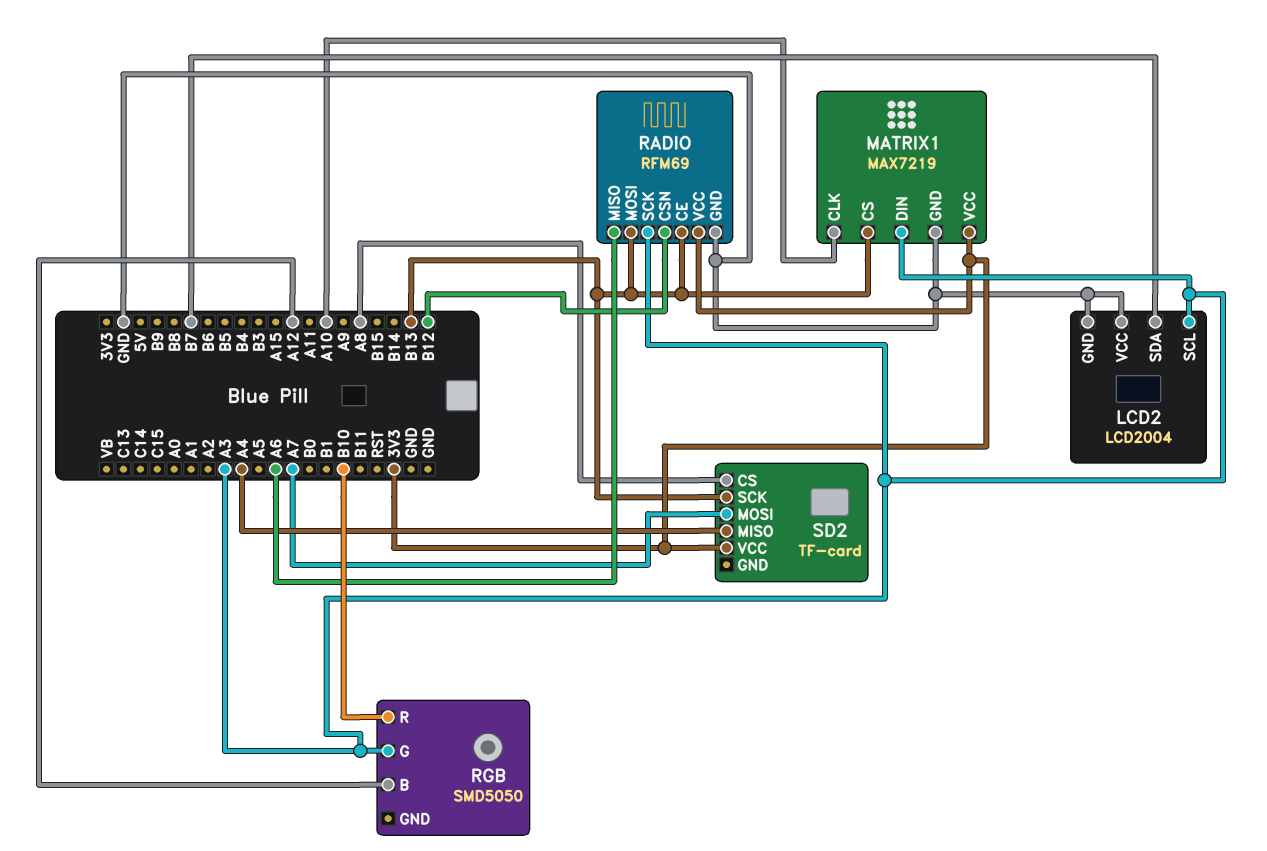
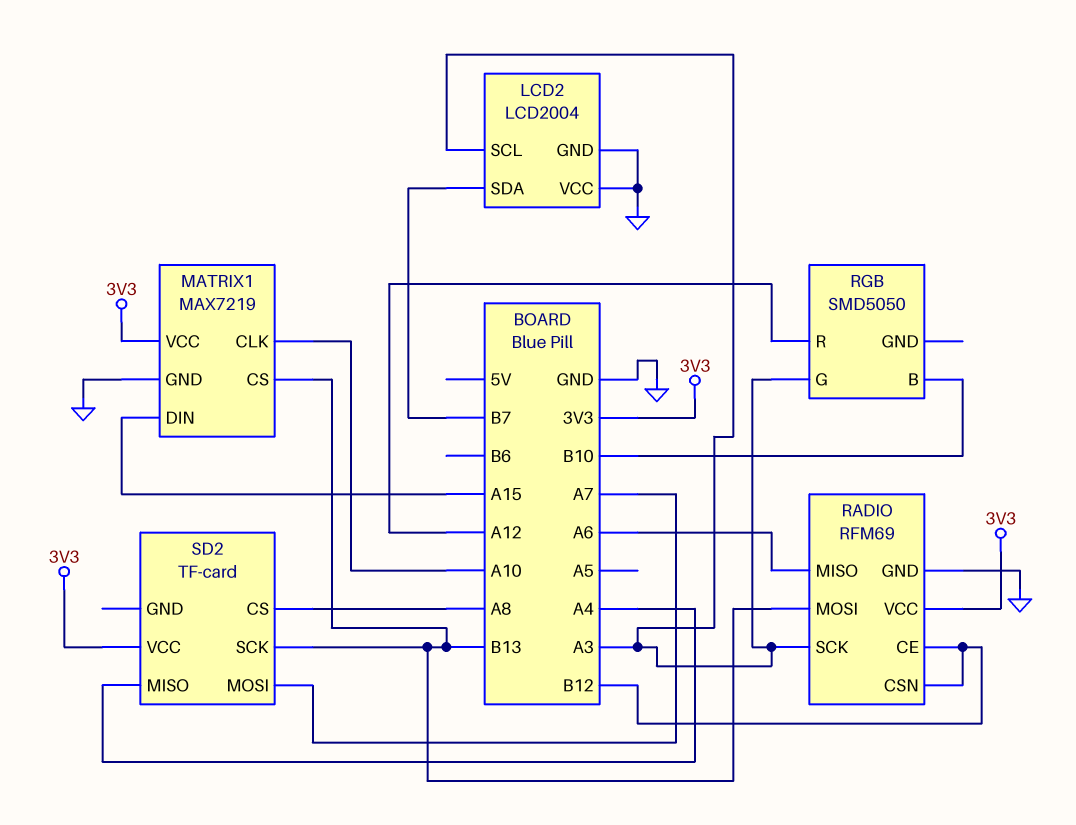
MATRIX1 pin DIN: A3 -> A15
RADIO pin CE: B13 -> B12
RGB pin B: A12 -> B10
RGB pin R: B10 -> A12

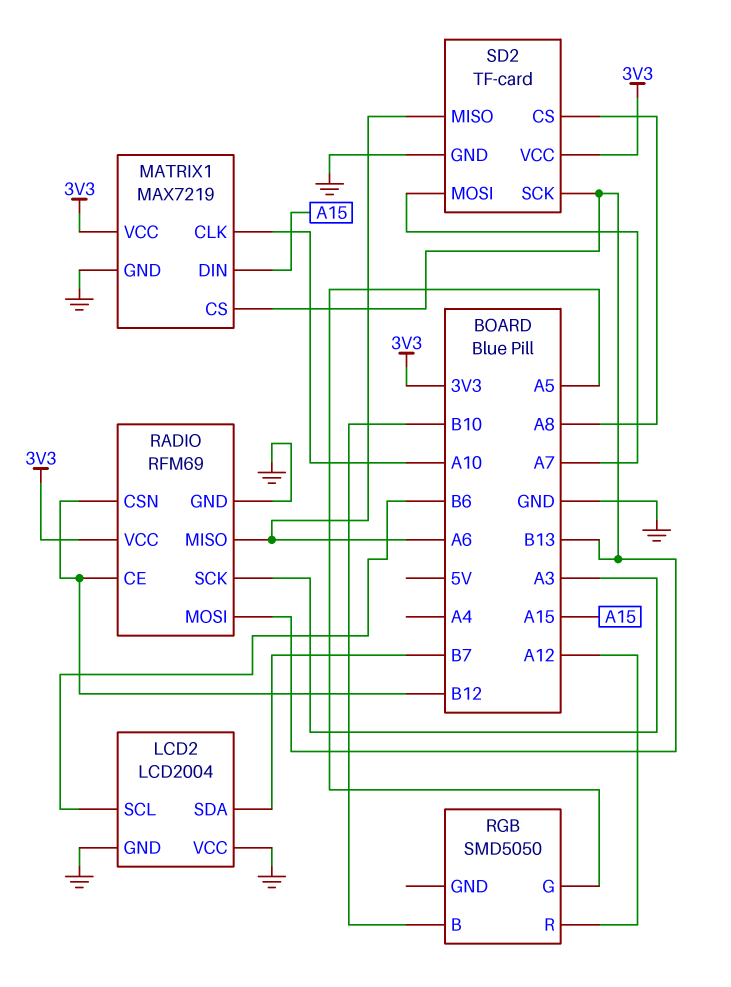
LCD2 pin SCL: A3 -> B6
RGB pin G: A3 -> A5
SD2 pin GND: none -> GND
SD2 pin MISO: A4 -> A6

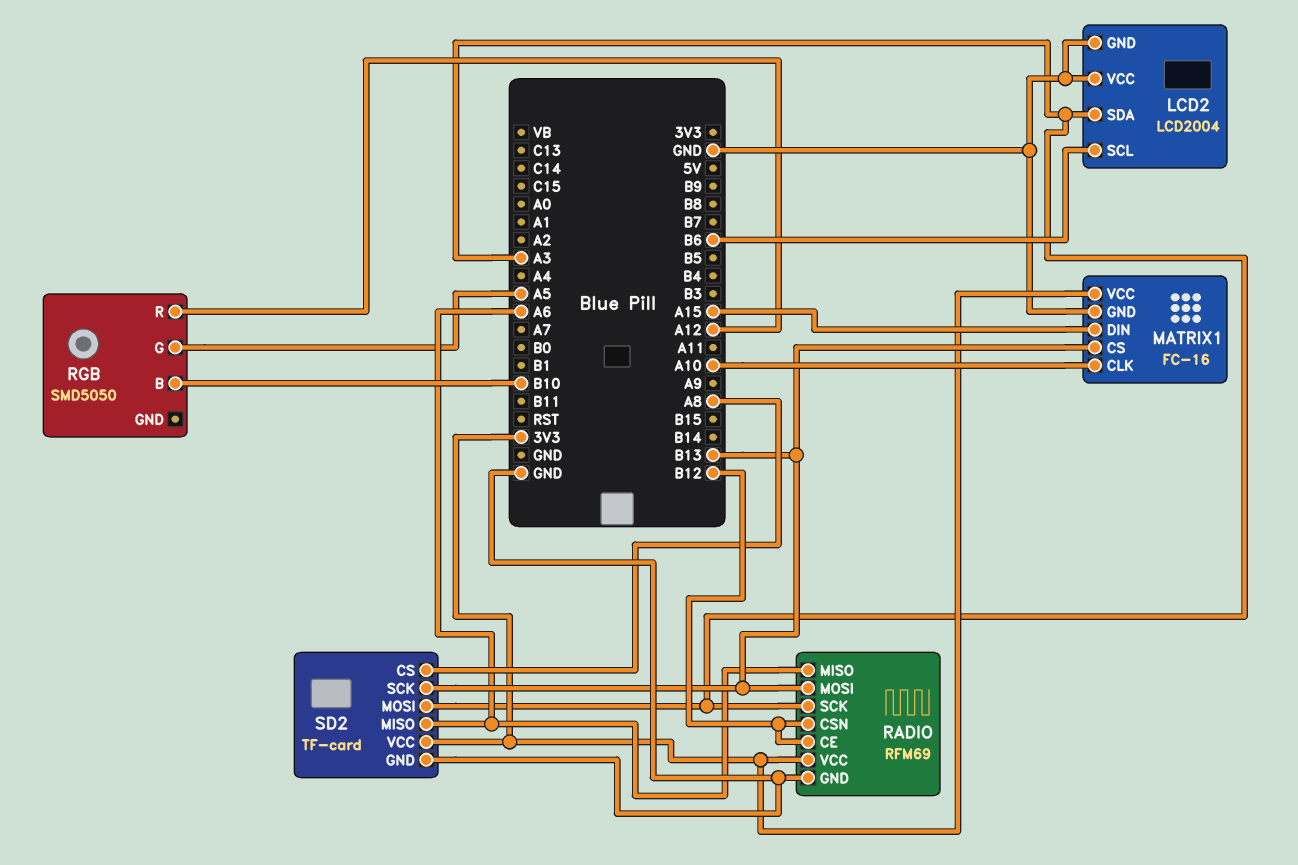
LCD2 pin SDA: B7 -> A3
MATRIX1: MAX7219 -> FC-16
SD2 pin MOSI: A7 -> A3

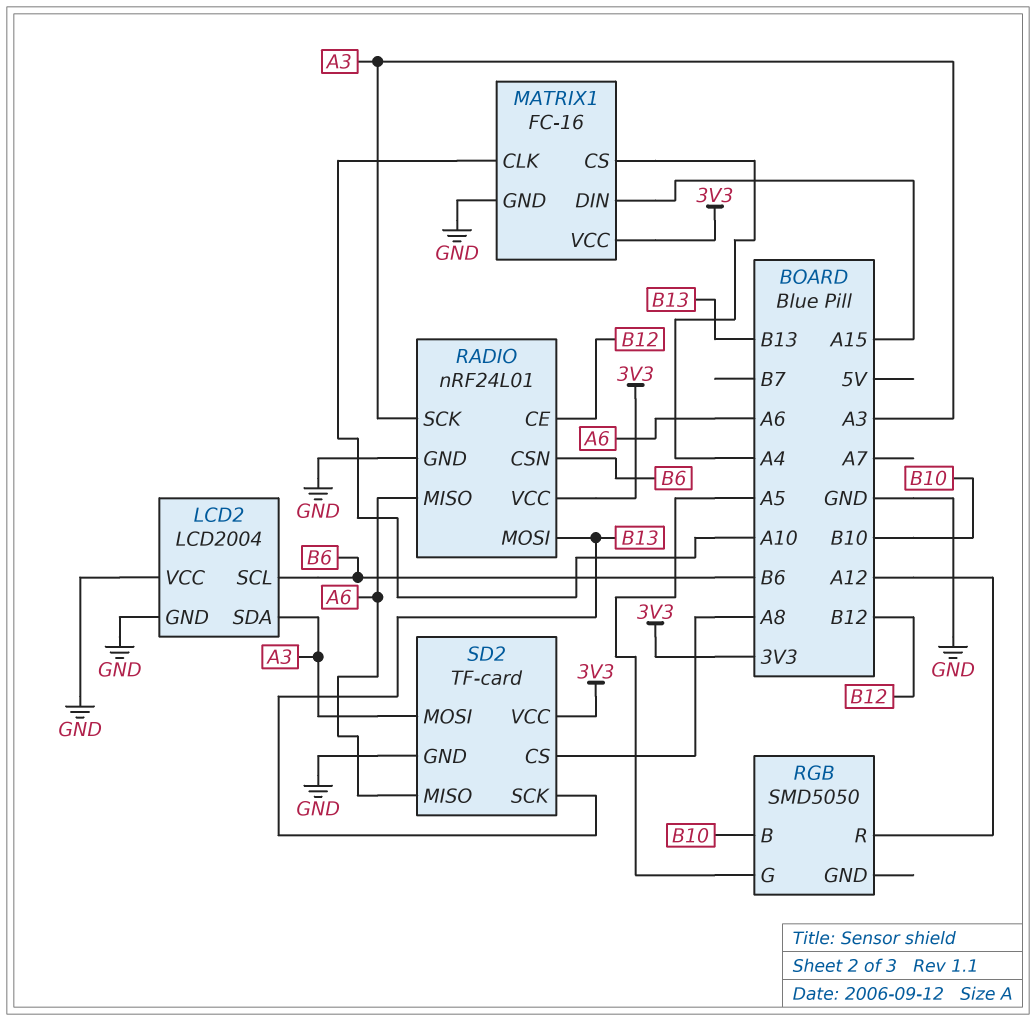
MATRIX1 pin CS: B13 -> A4
RADIO: RFM69 -> nRF24L01
RADIO pin CSN: B12 -> B6

